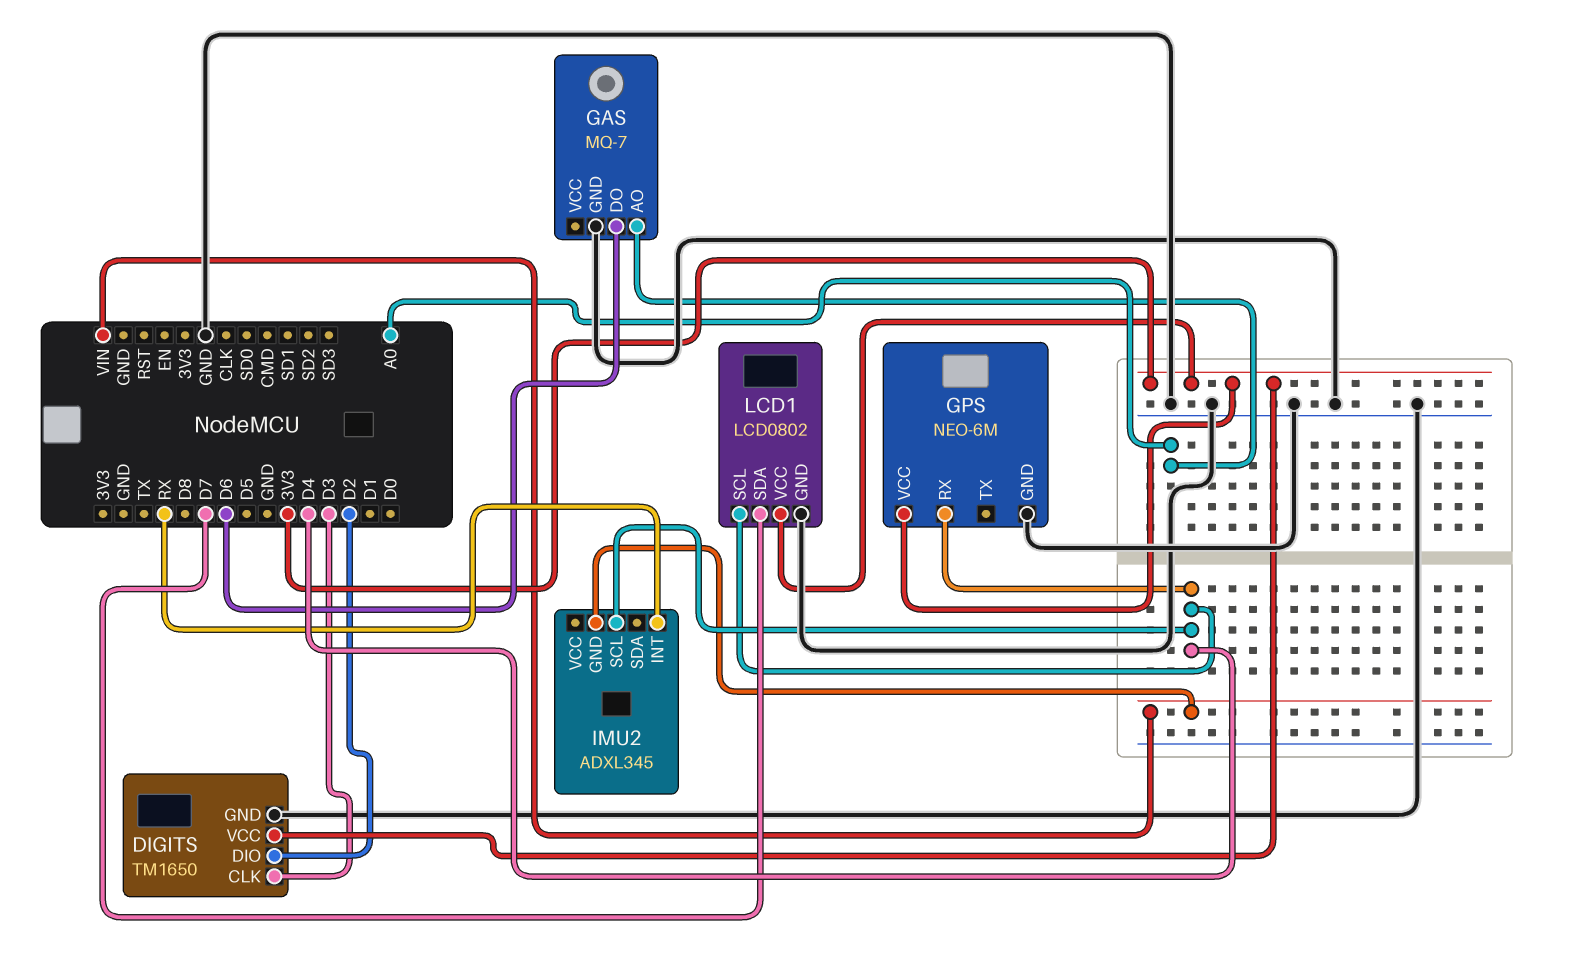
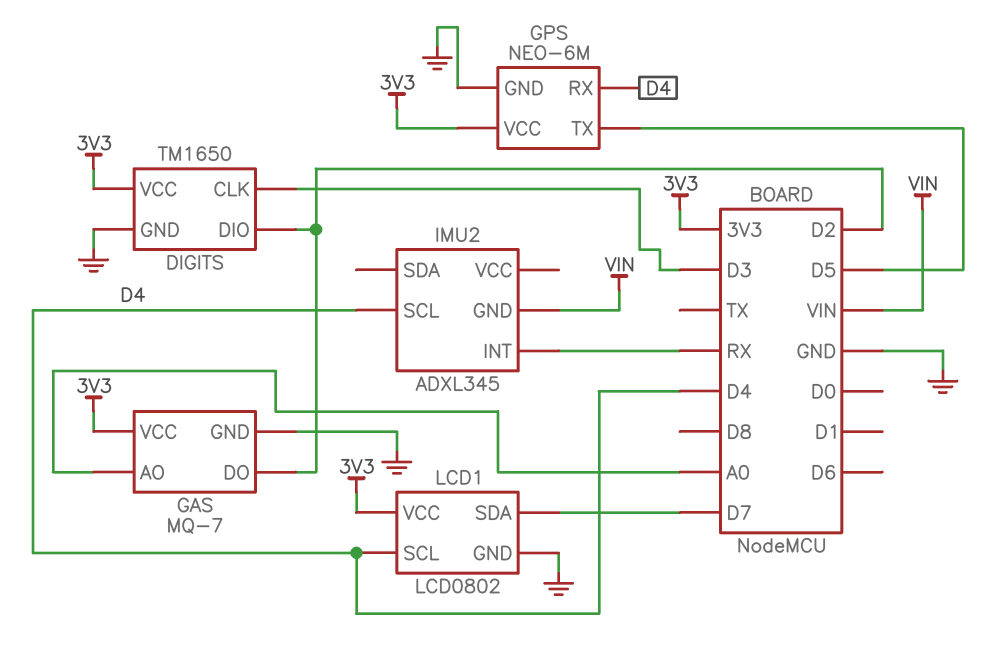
GAS pin DO: D6 -> D2
GAS pin VCC: none -> 3V3
GPS pin TX: none -> D5

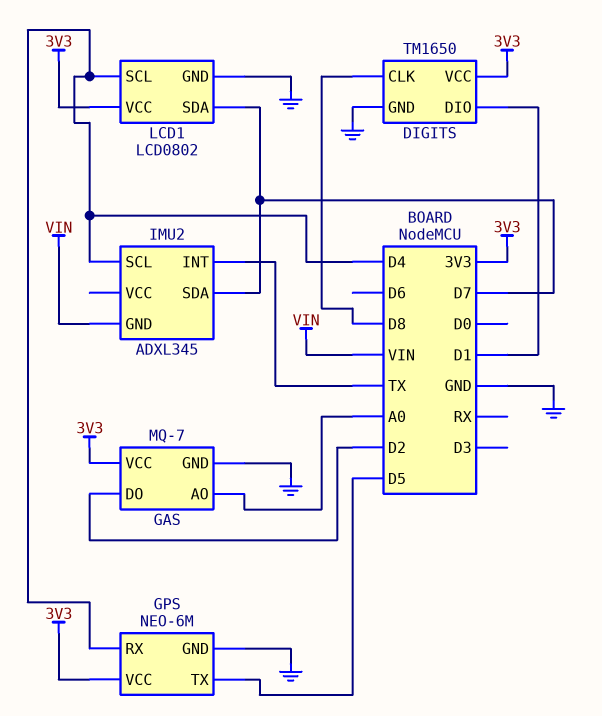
DIGITS pin CLK: D3 -> D8
DIGITS pin DIO: D2 -> D1
IMU2 pin INT: RX -> TX
IMU2 pin SDA: none -> D7

